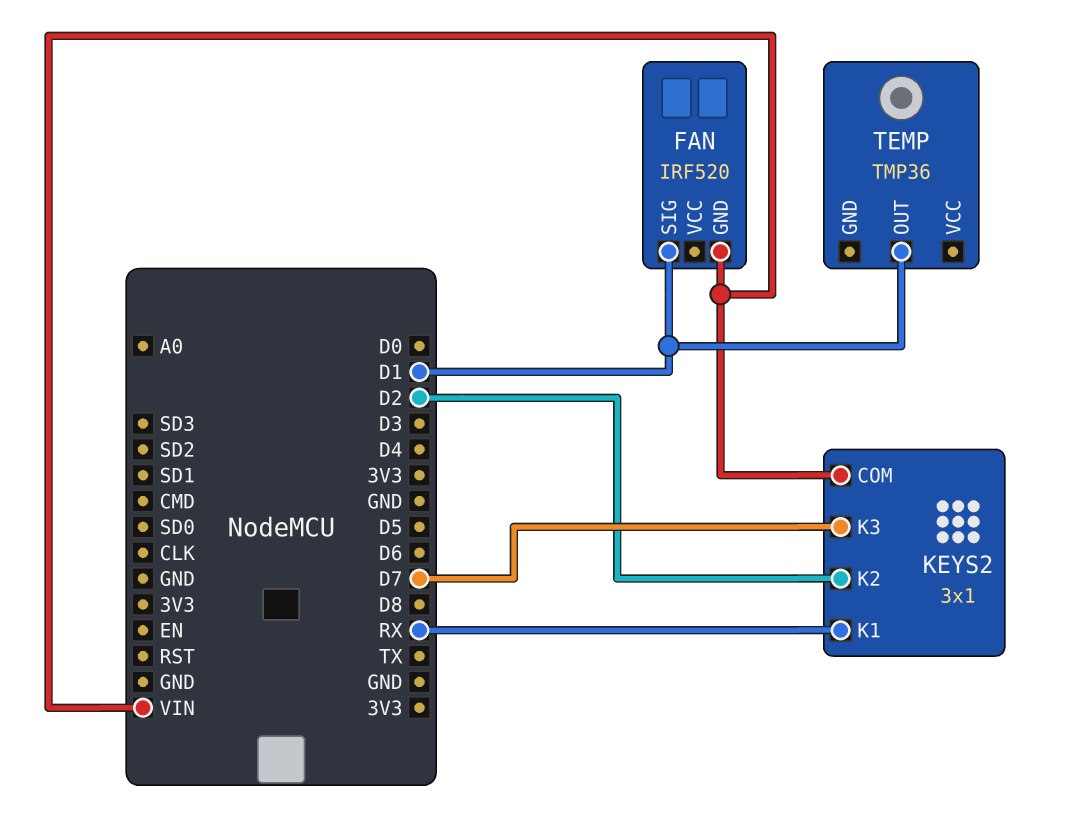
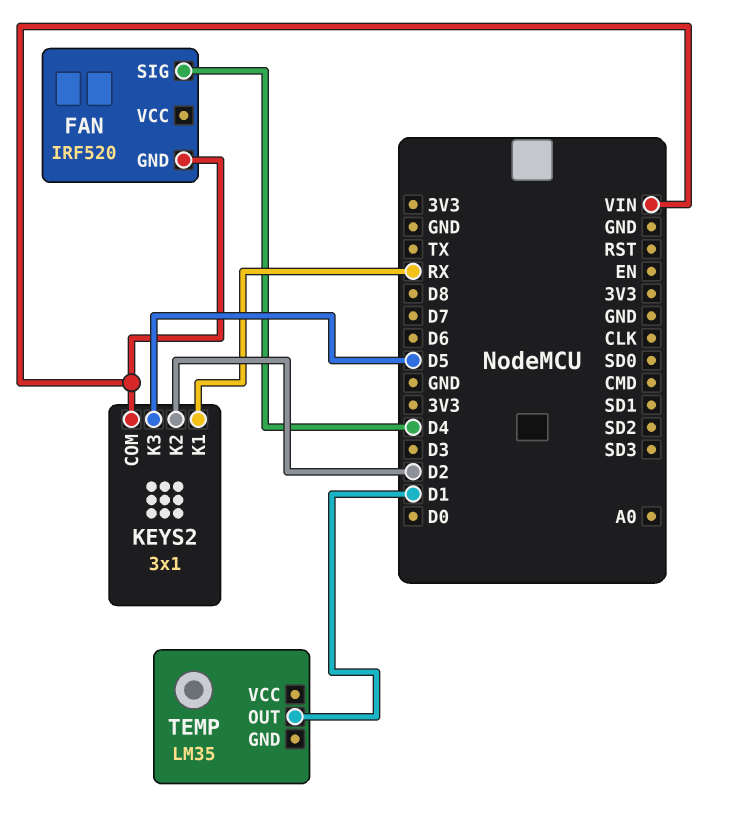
FAN pin SIG: D1 -> D4
KEYS2 pin K3: D7 -> D5
TEMP: TMP36 -> LM35

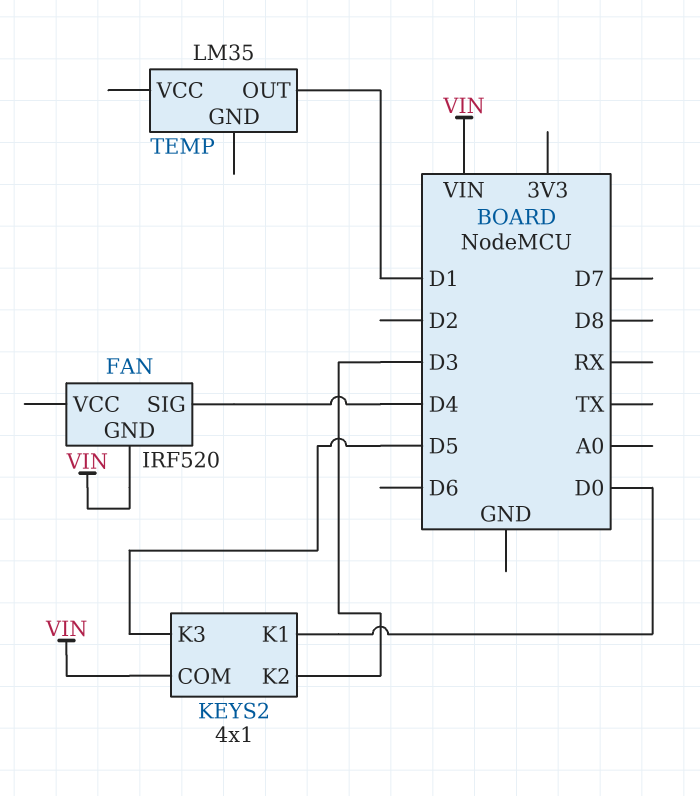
KEYS2: 3x1 -> 4x1
KEYS2 pin K1: RX -> D0
KEYS2 pin K2: D2 -> D3

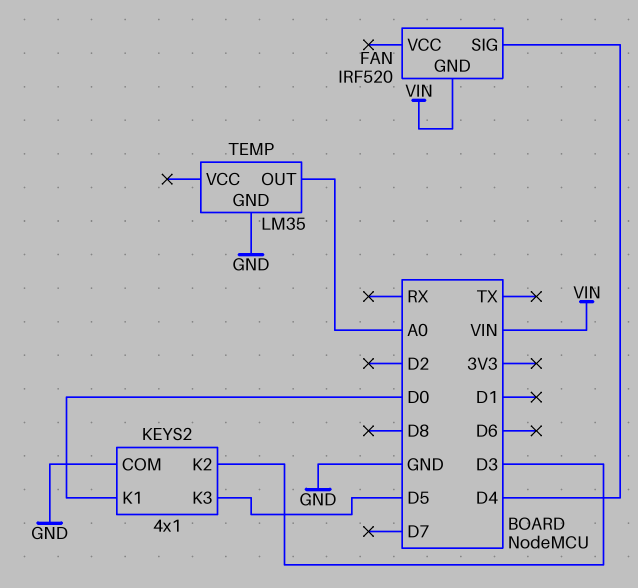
KEYS2 pin COM: VIN -> GND
TEMP pin GND: none -> GND
TEMP pin OUT: D1 -> A0

